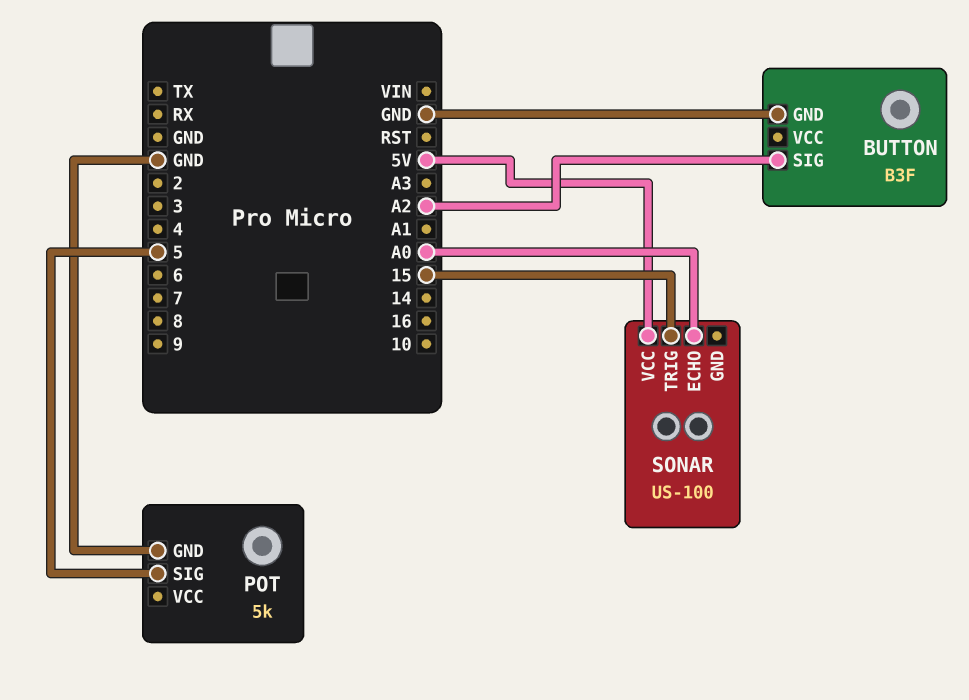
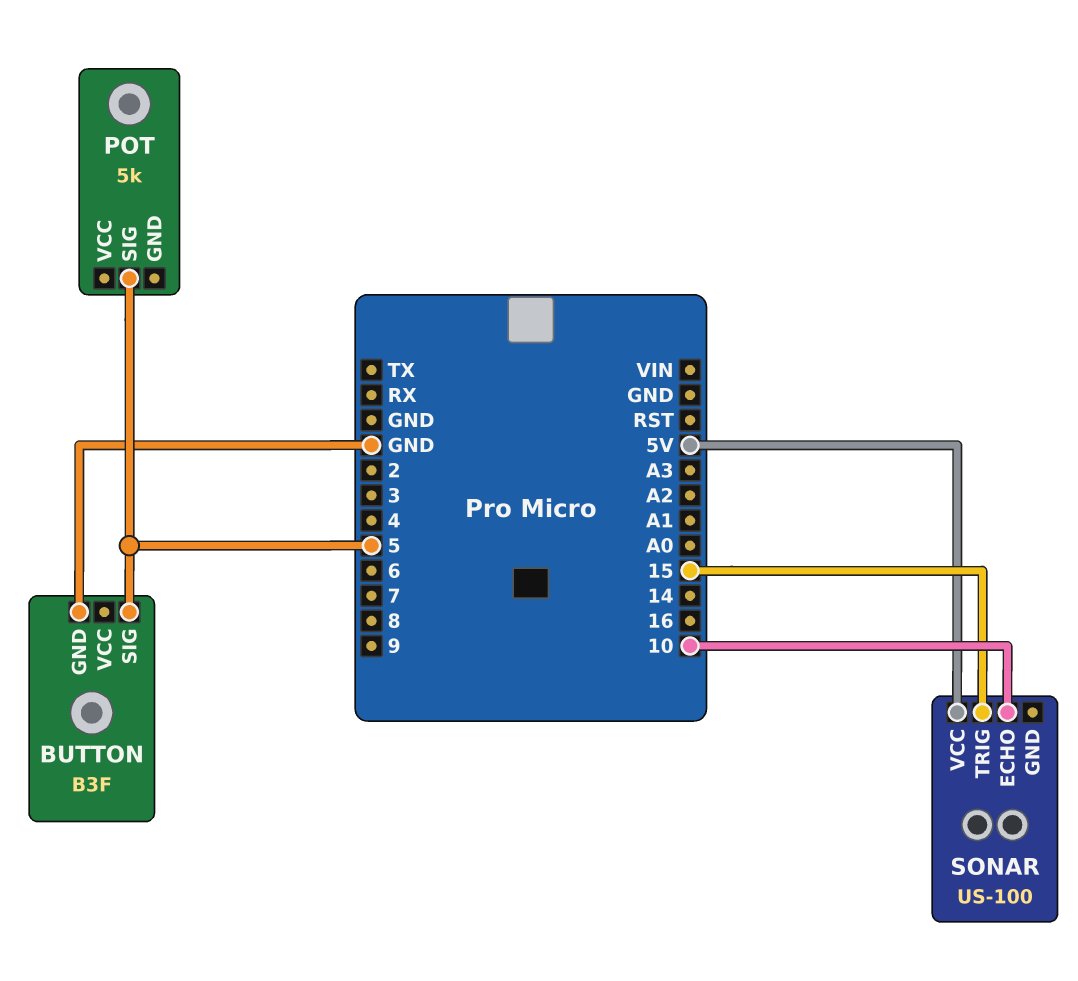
BUTTON pin SIG: A2 -> 5
POT pin GND: GND -> none
SONAR pin ECHO: A0 -> 10

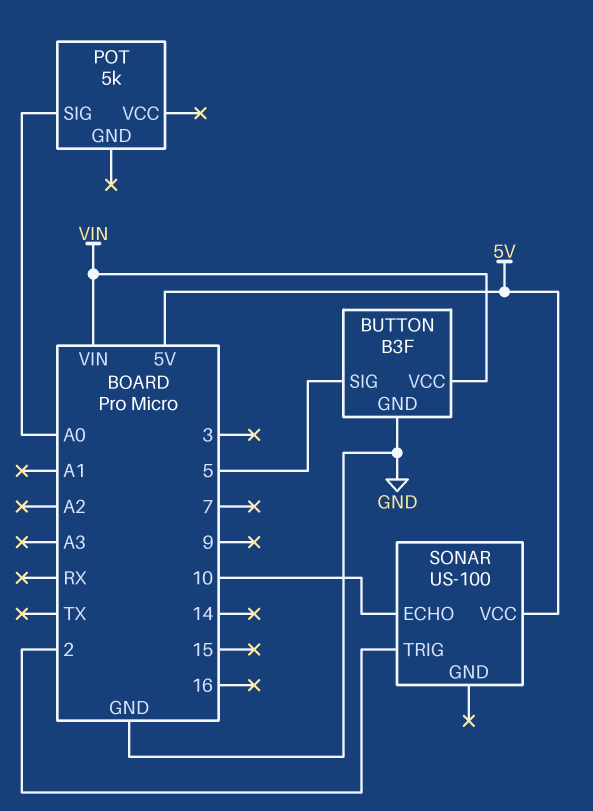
BUTTON pin VCC: none -> VIN
POT pin SIG: 5 -> A0
SONAR pin TRIG: 15 -> 2

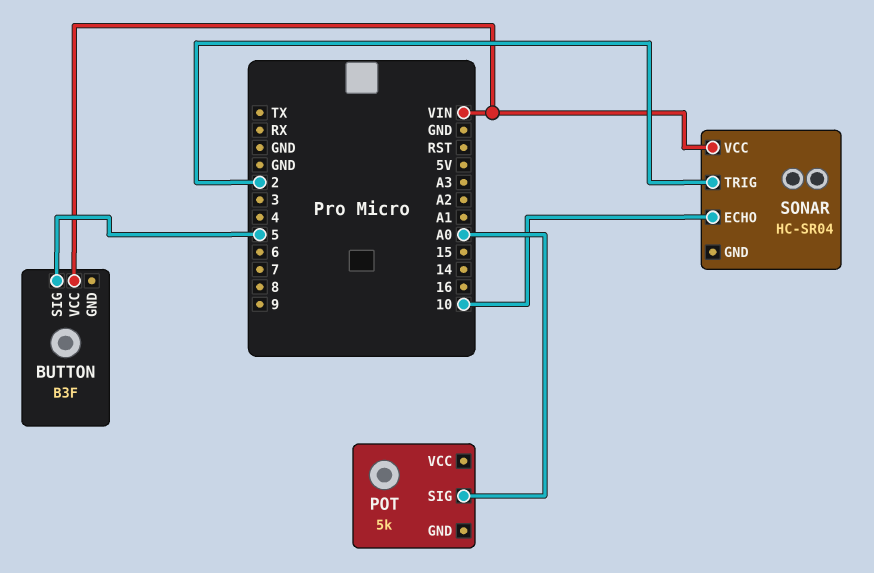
BUTTON pin GND: GND -> none
SONAR: US-100 -> HC-SR04
SONAR pin VCC: 5V -> VIN

